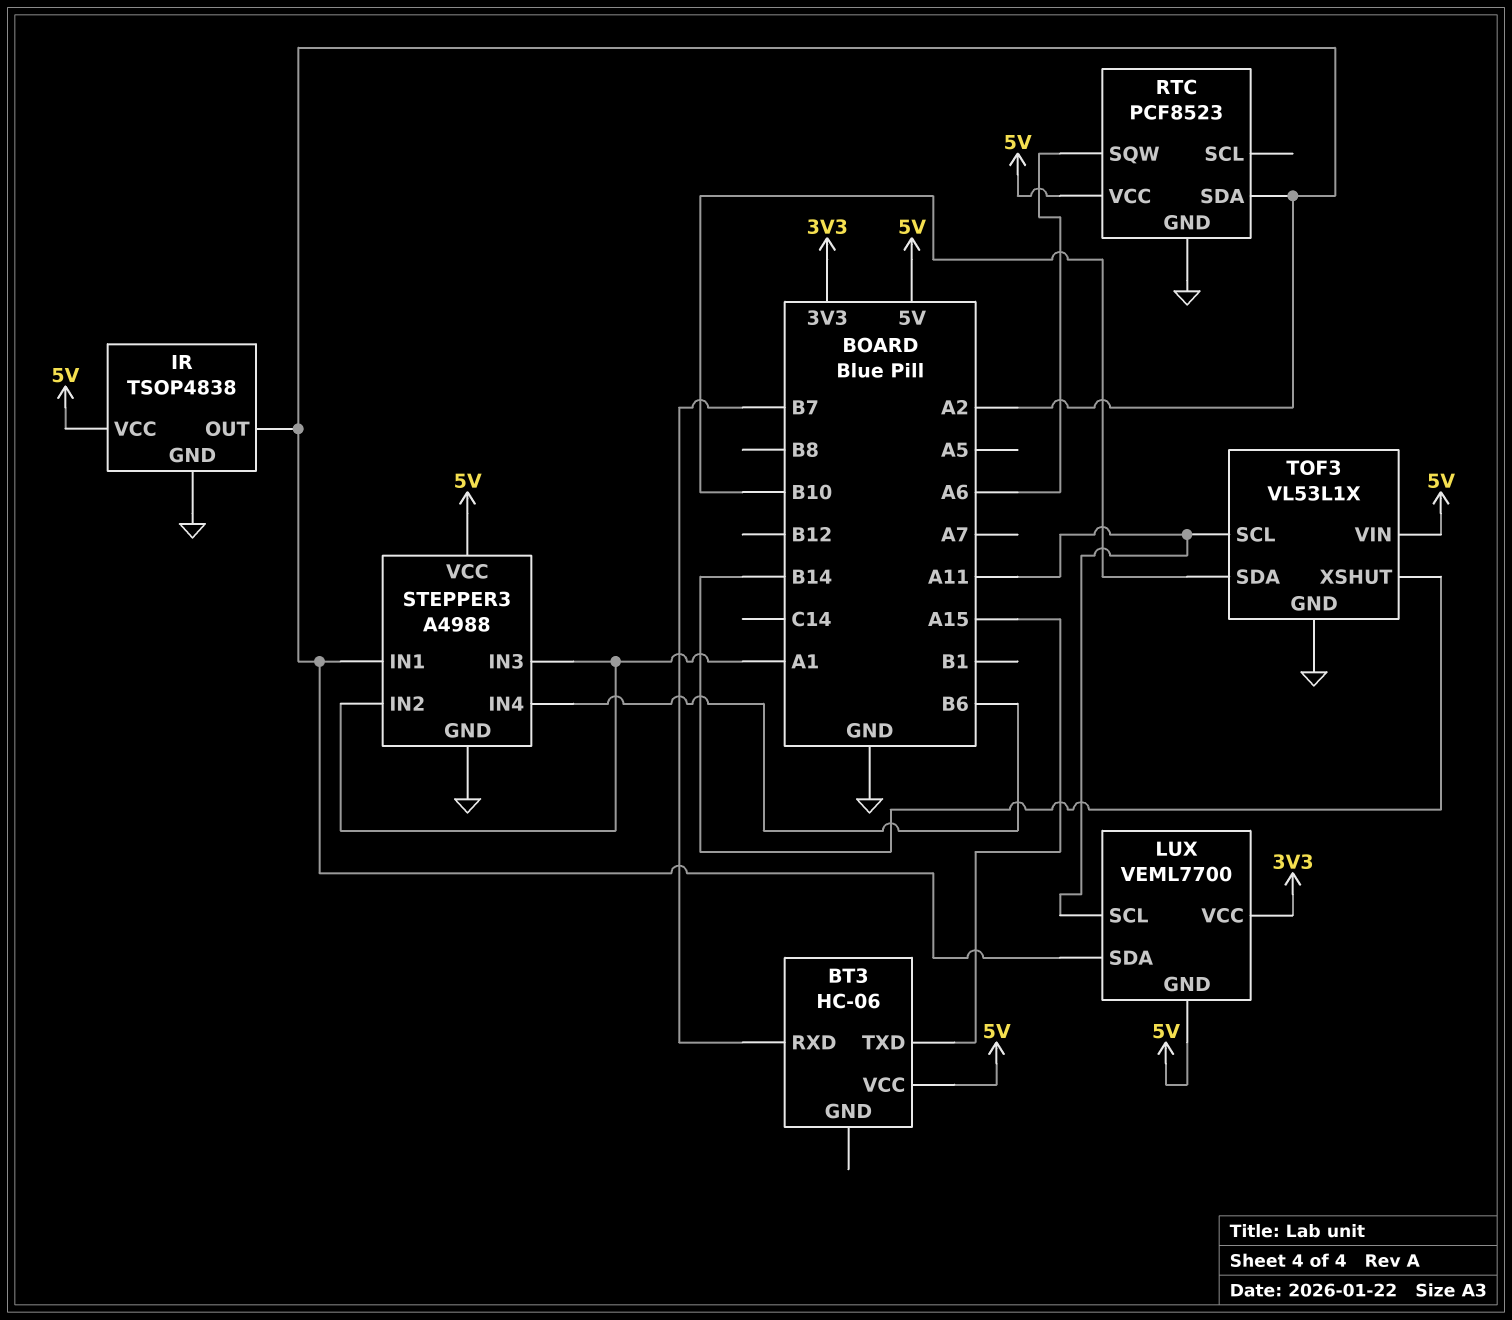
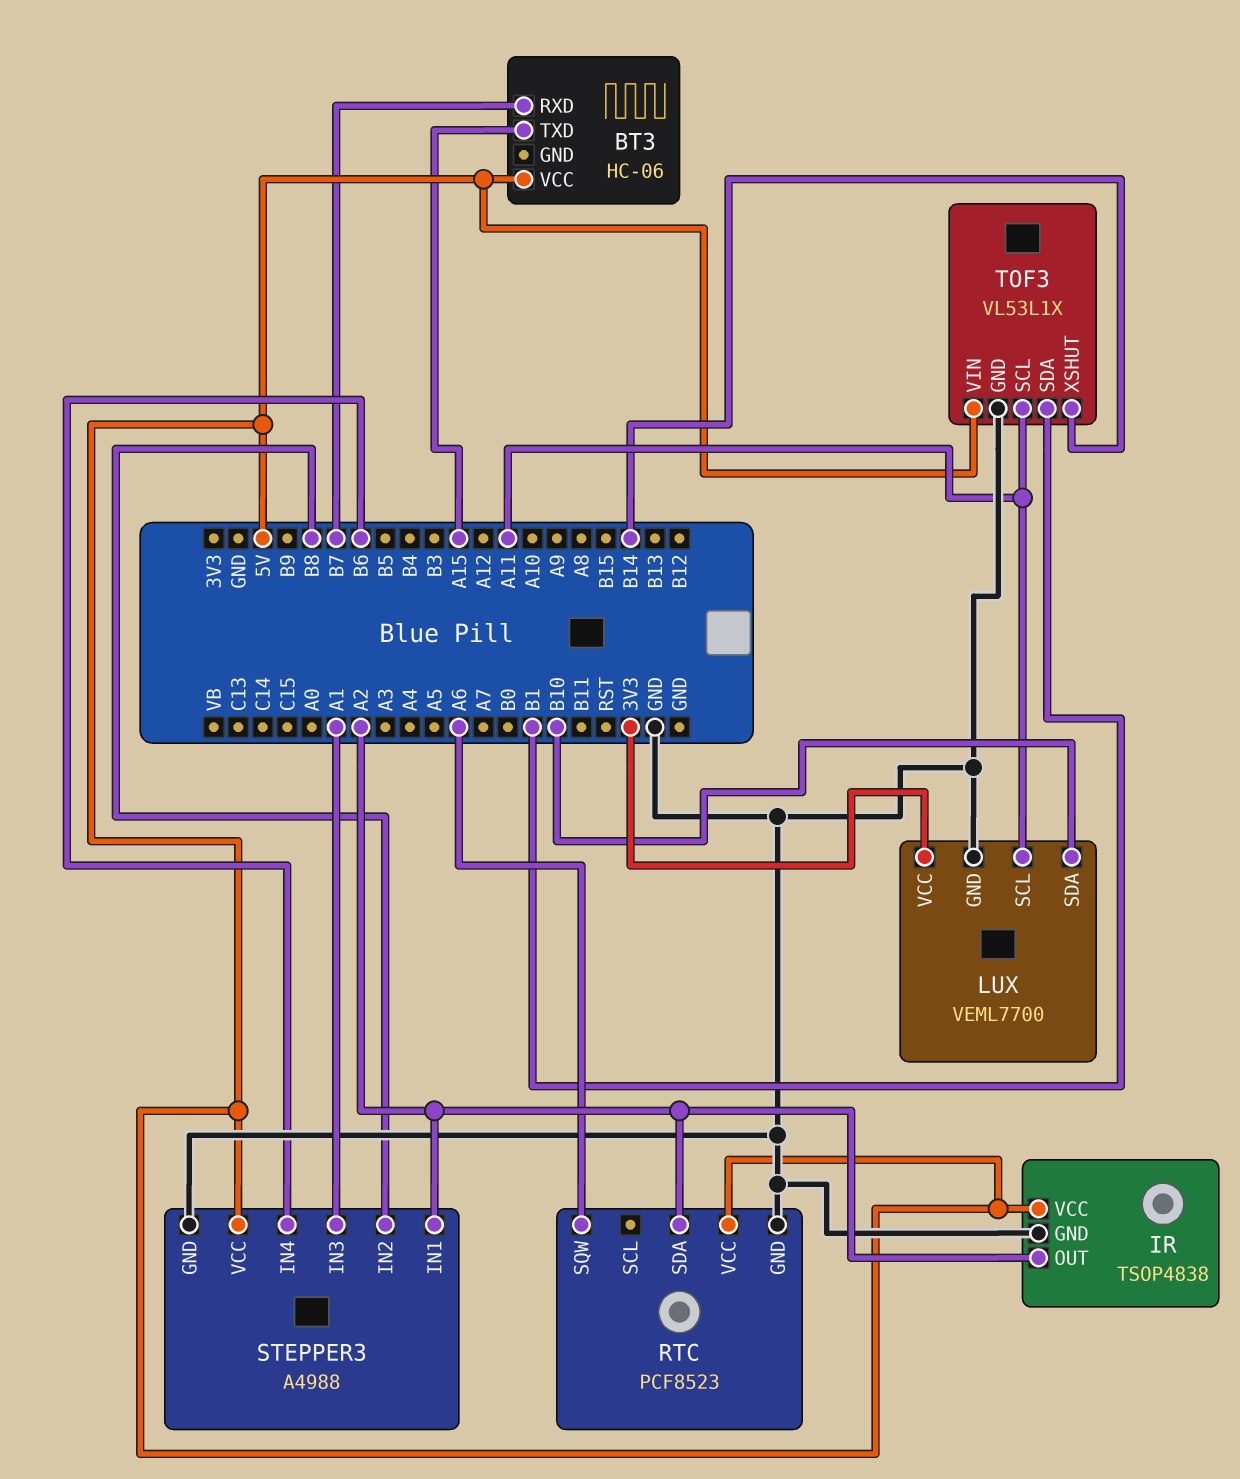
LUX pin GND: 5V -> GND
LUX pin SDA: A2 -> B10
STEPPER3 pin IN2: A1 -> B8
TOF3 pin SDA: B10 -> B1

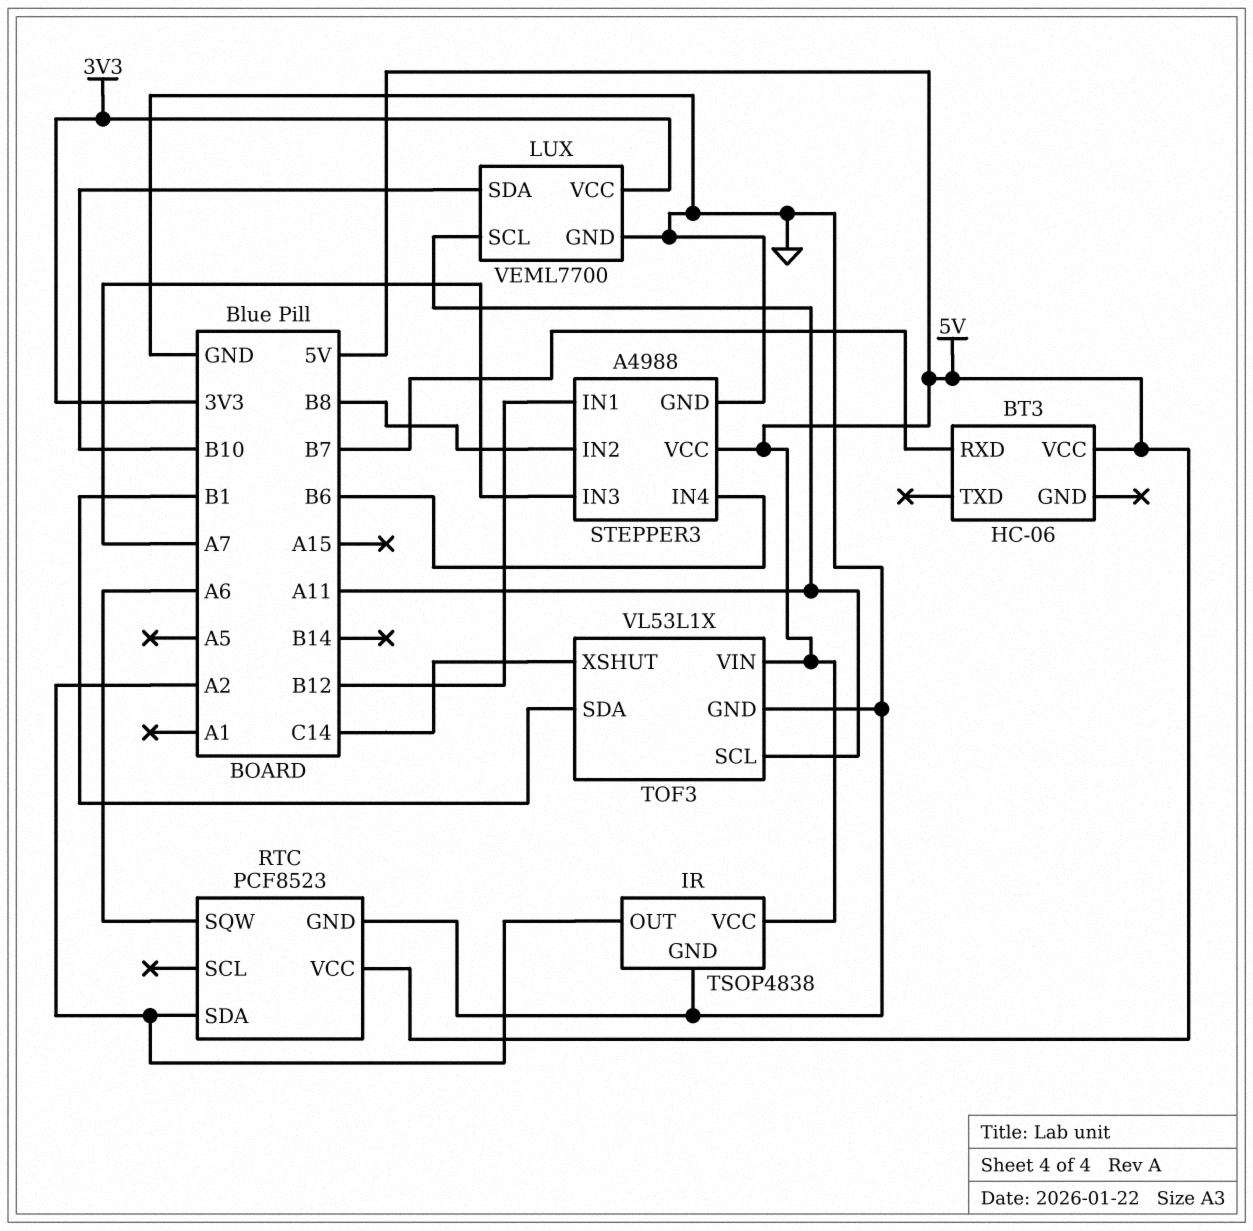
BT3 pin TXD: A15 -> none
STEPPER3 pin IN1: A2 -> B12
STEPPER3 pin IN3: A1 -> A7
TOF3 pin XSHUT: B14 -> C14

